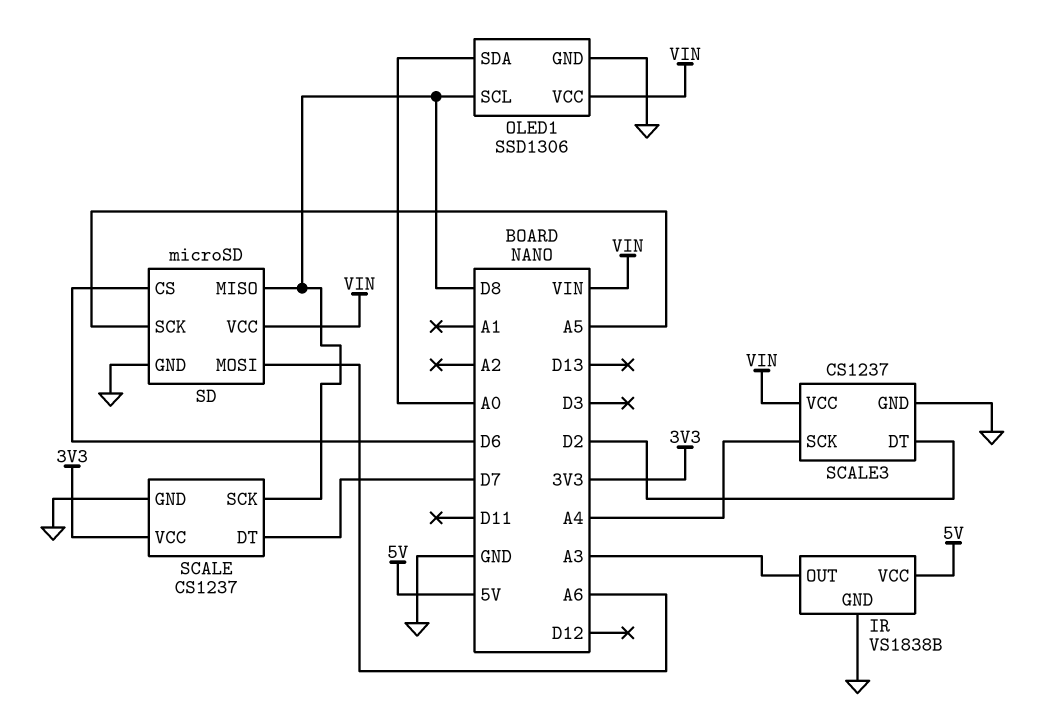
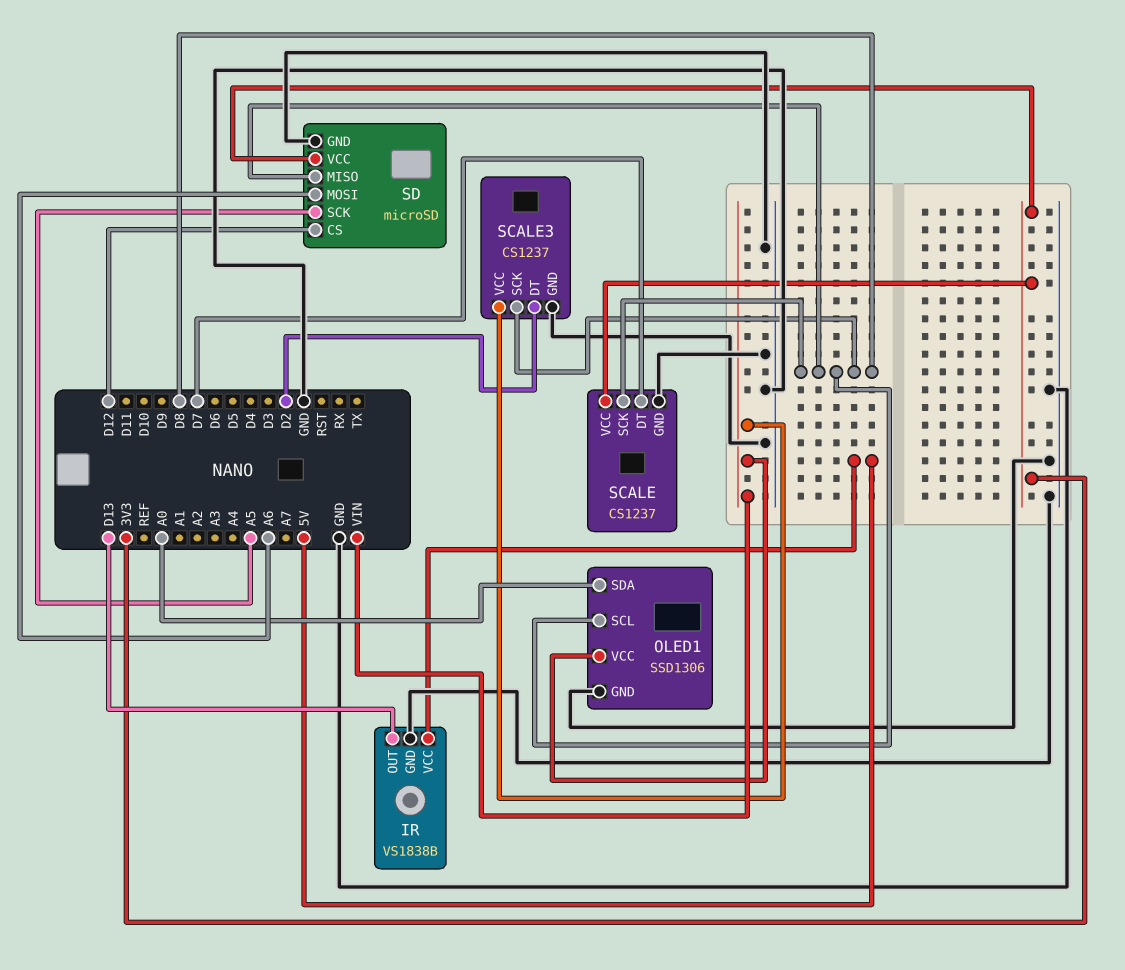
IR pin OUT: A3 -> D13
SCALE3 pin SCK: A4 -> D8
SD pin CS: D6 -> D12
SD pin VCC: VIN -> 3V3

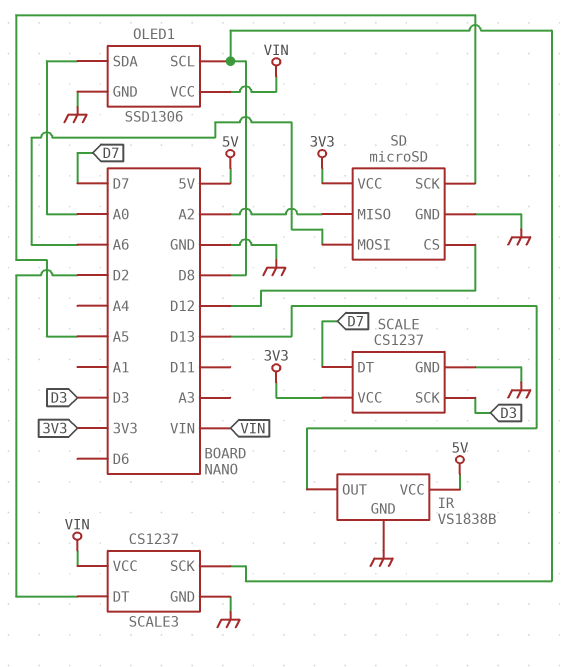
SCALE pin SCK: D8 -> D3
SD pin MISO: D8 -> A2

